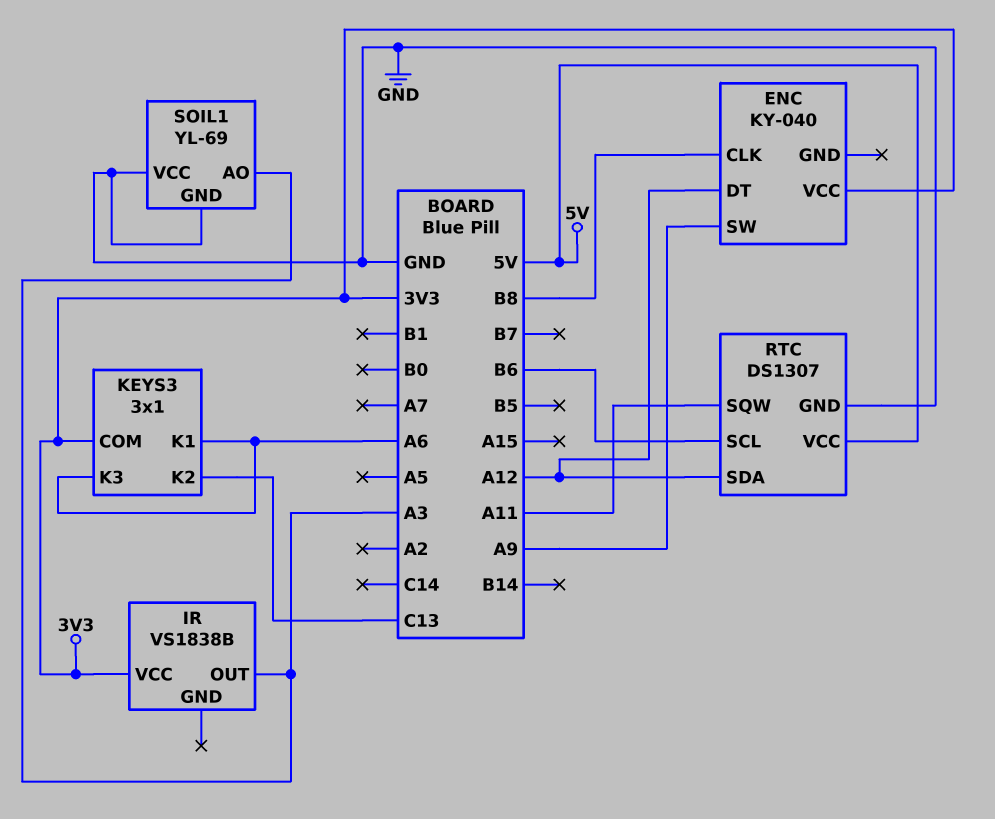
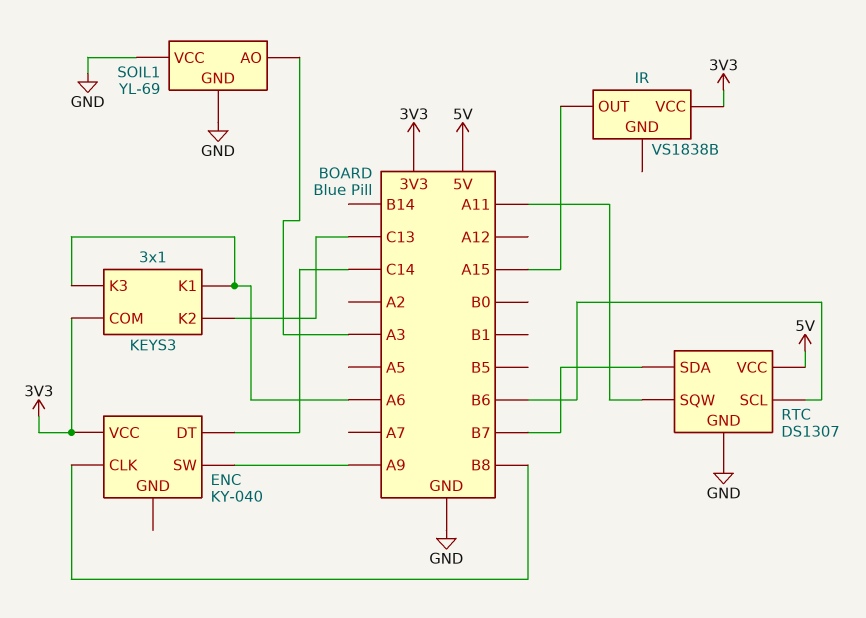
ENC pin DT: A12 -> C14
IR pin OUT: A3 -> A15
RTC pin SDA: A12 -> B7

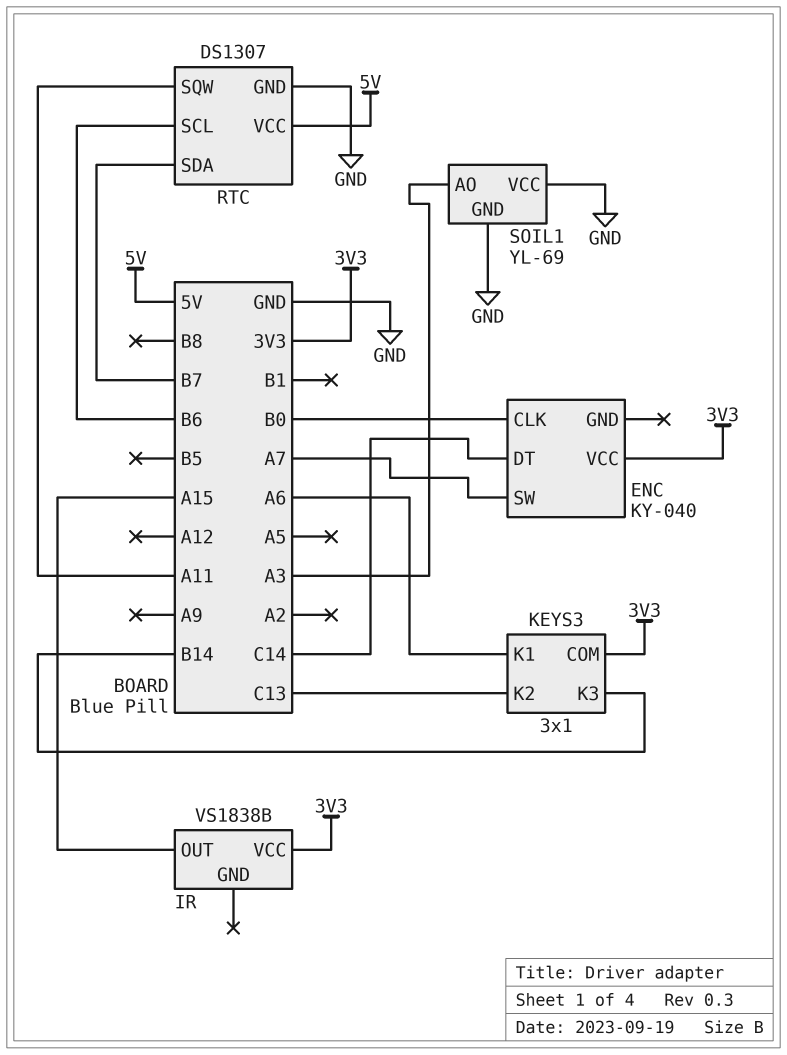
ENC pin CLK: B8 -> B0
ENC pin SW: A9 -> A7
KEYS3 pin K3: A6 -> B14

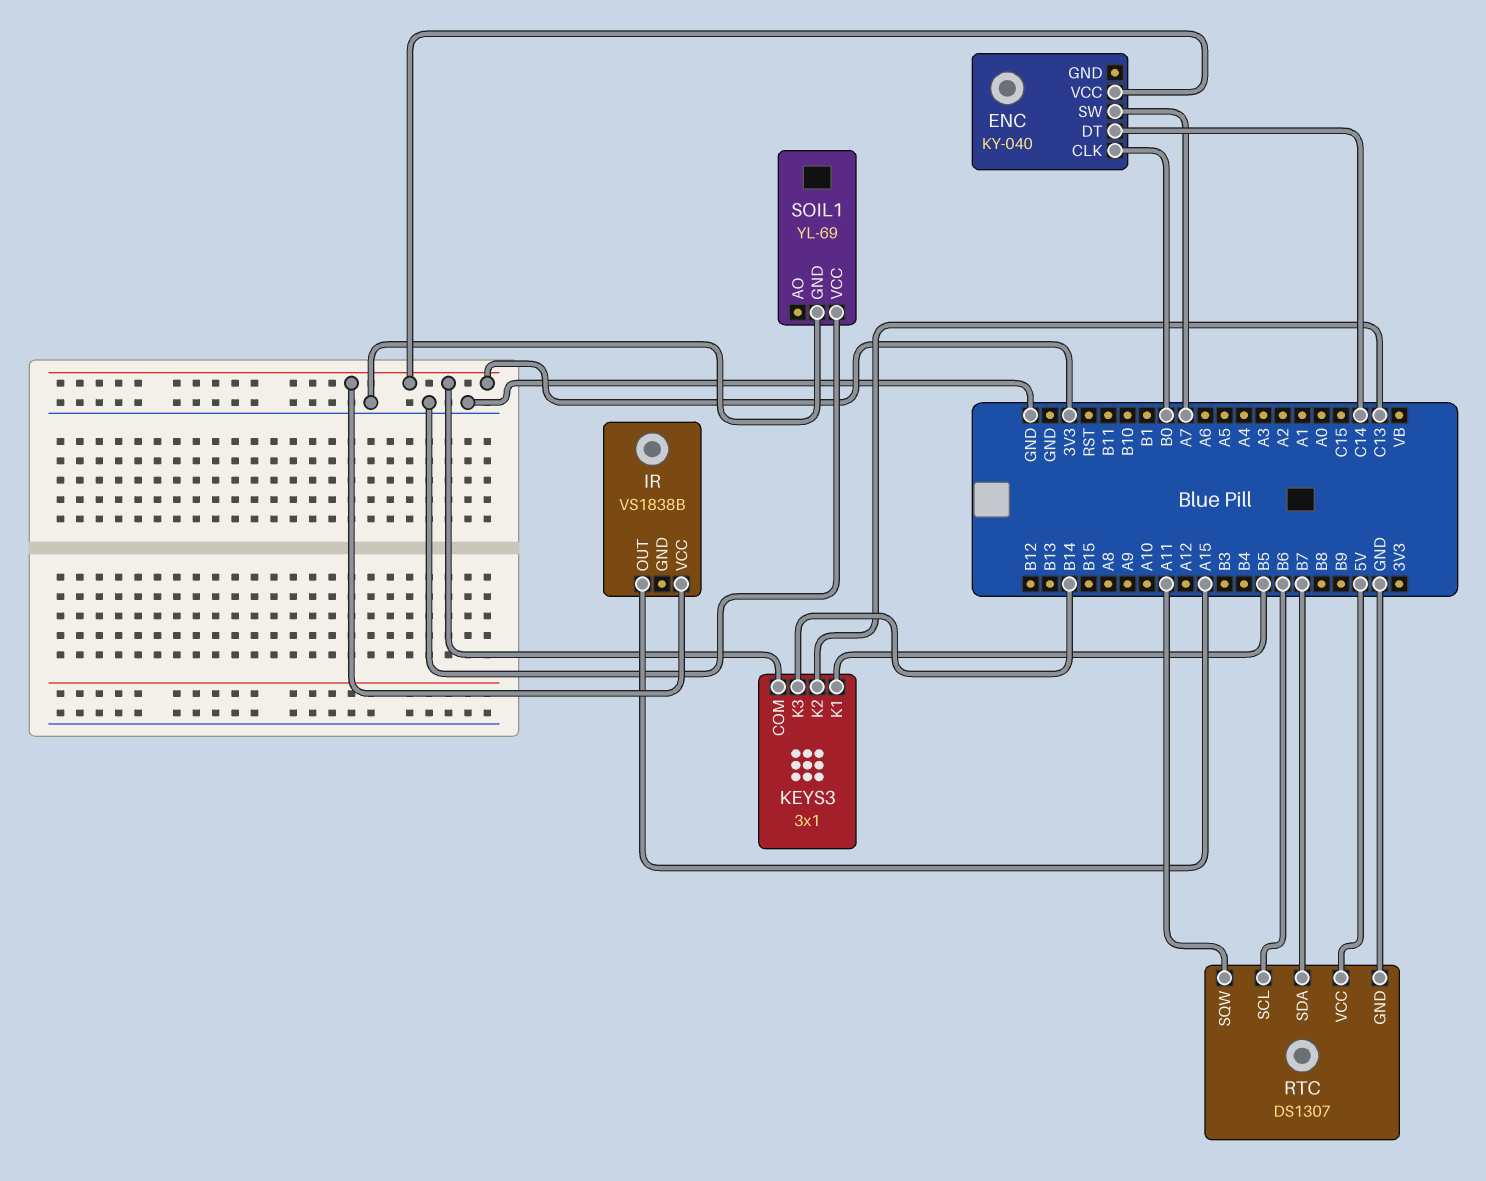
KEYS3 pin K1: A6 -> B5
SOIL1 pin AO: A3 -> none

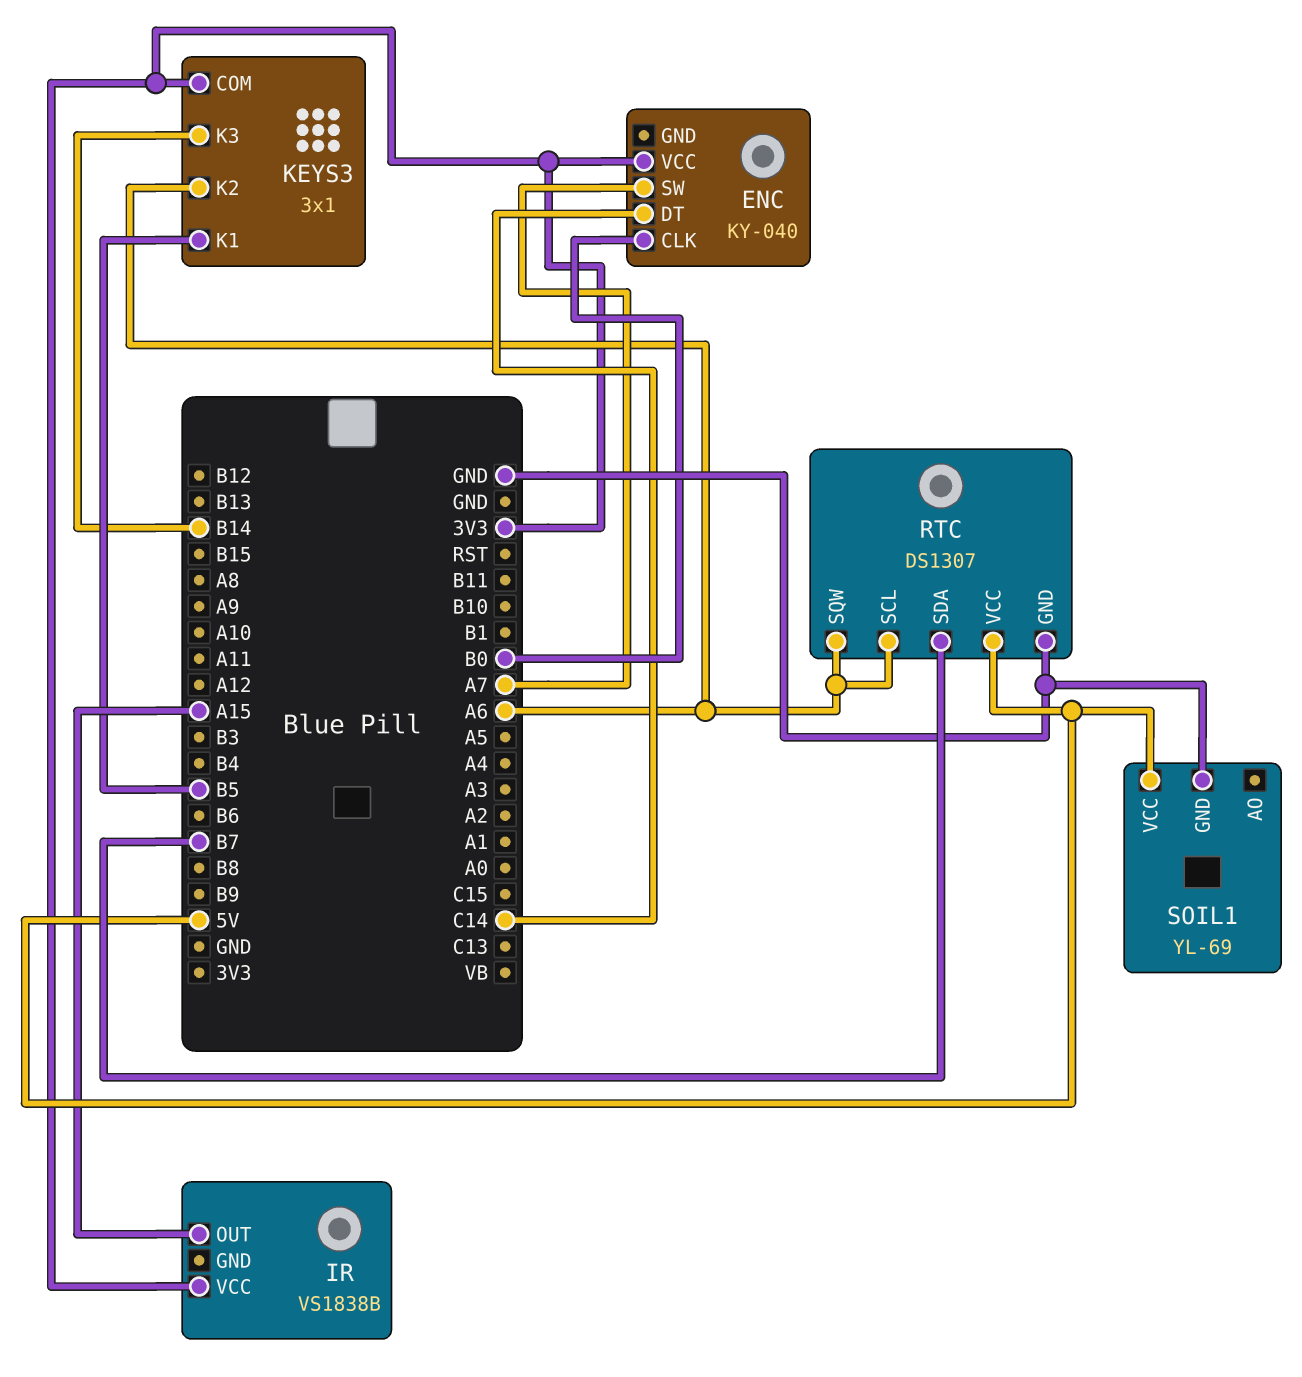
KEYS3 pin K2: C13 -> A6
RTC pin SCL: B6 -> A6
RTC pin SQW: A11 -> A6
SOIL1 pin VCC: GND -> 5V

